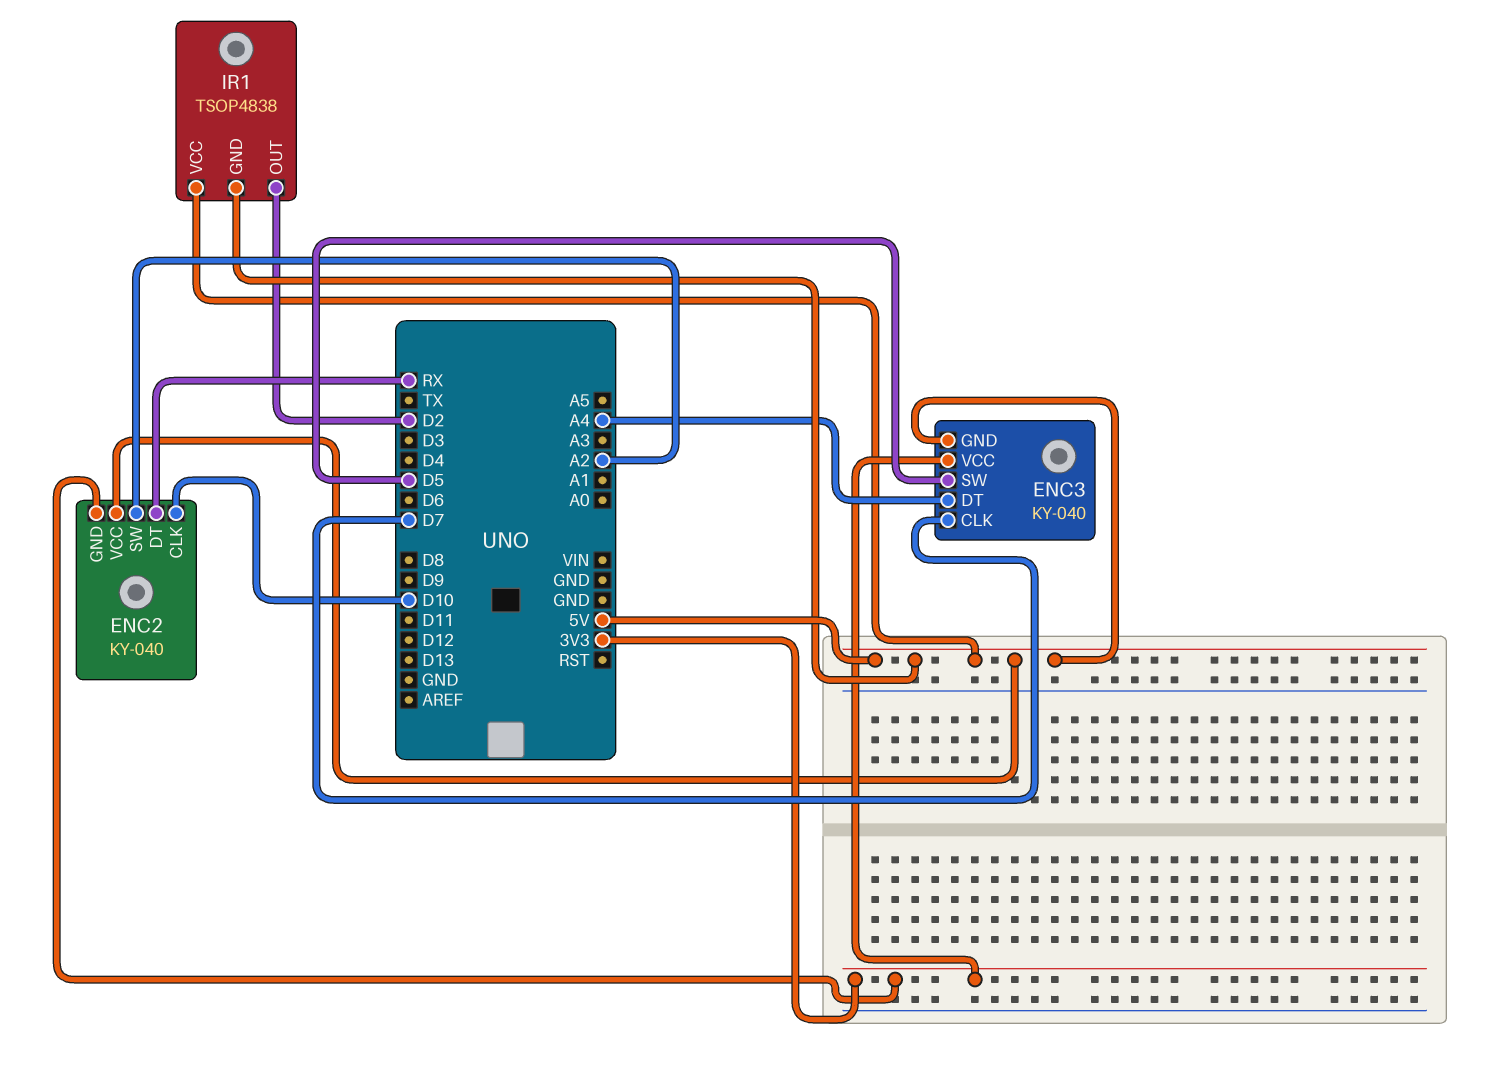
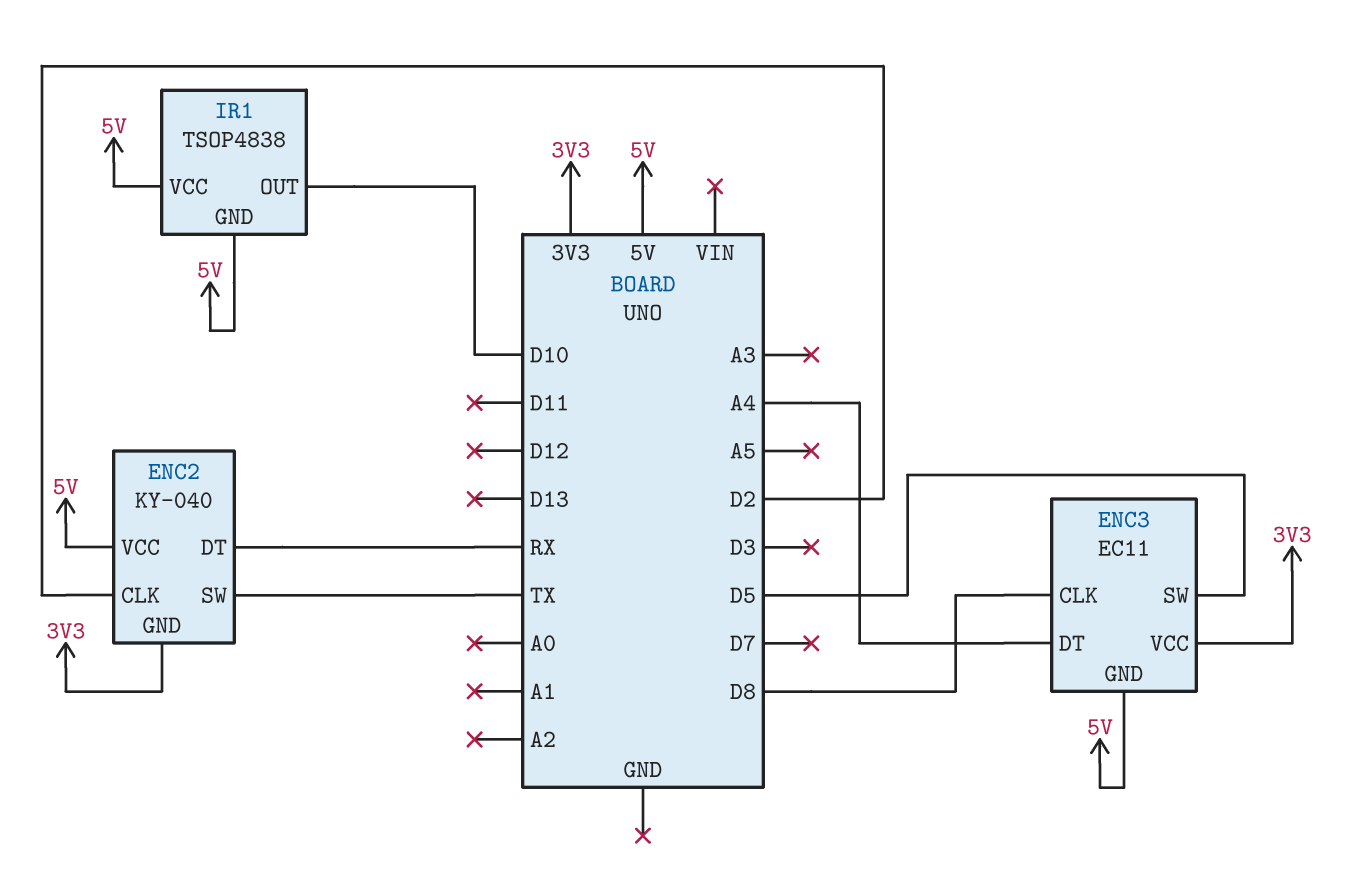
ENC2 pin CLK: D10 -> D2
ENC2 pin SW: A2 -> TX
ENC3: KY-040 -> EC11
ENC3 pin CLK: D7 -> D8
IR1 pin OUT: D2 -> D10

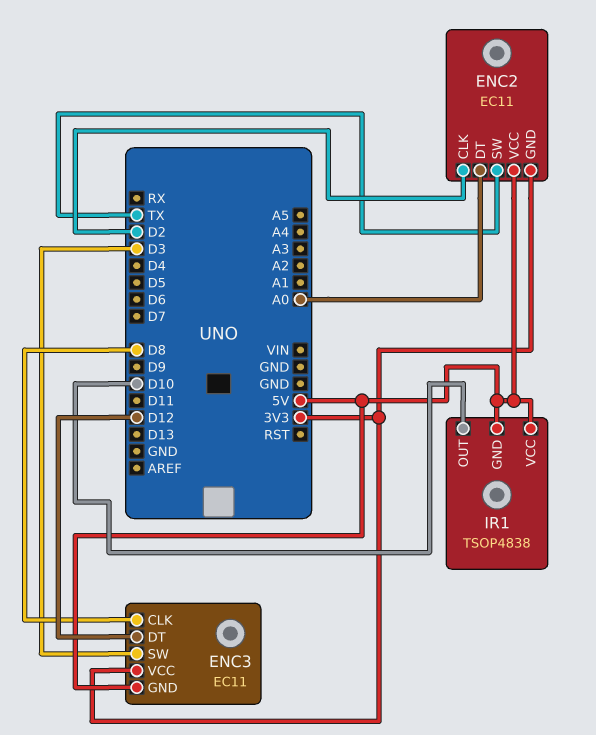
ENC2: KY-040 -> EC11
ENC2 pin DT: RX -> A0
ENC3 pin DT: A4 -> D12
ENC3 pin SW: D5 -> D3

